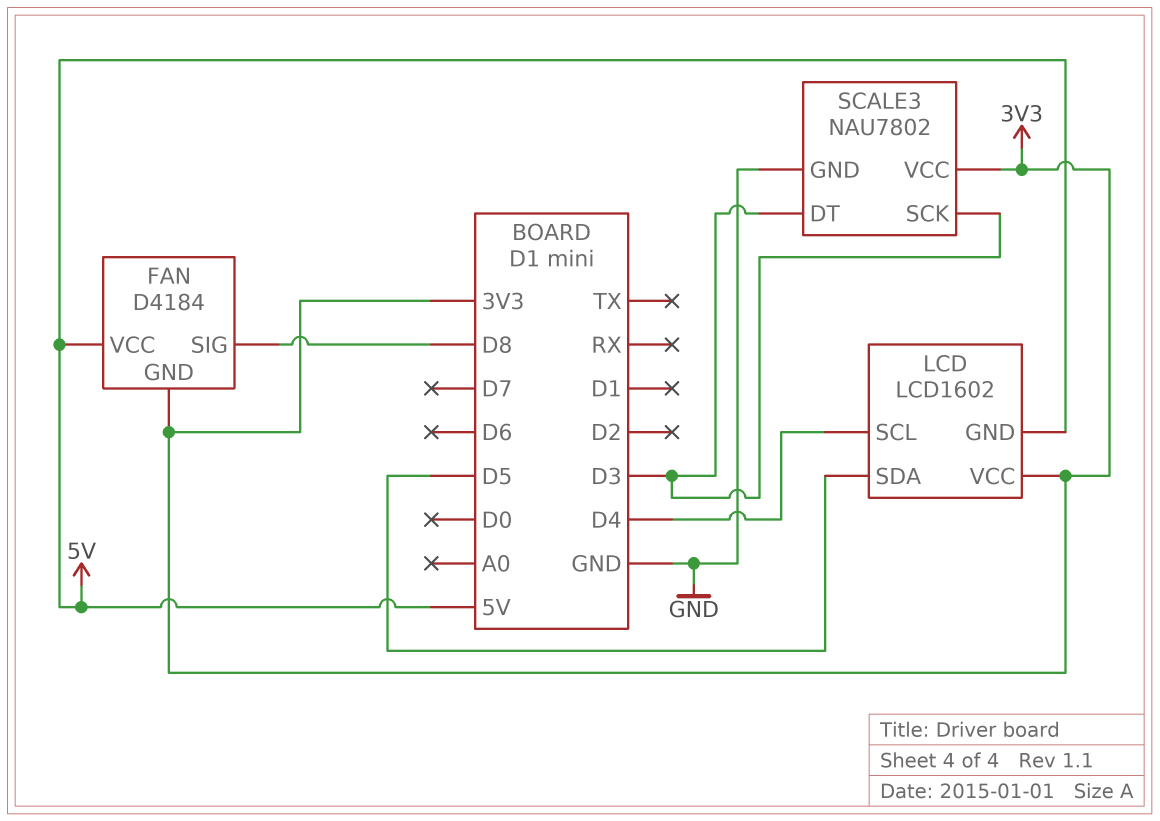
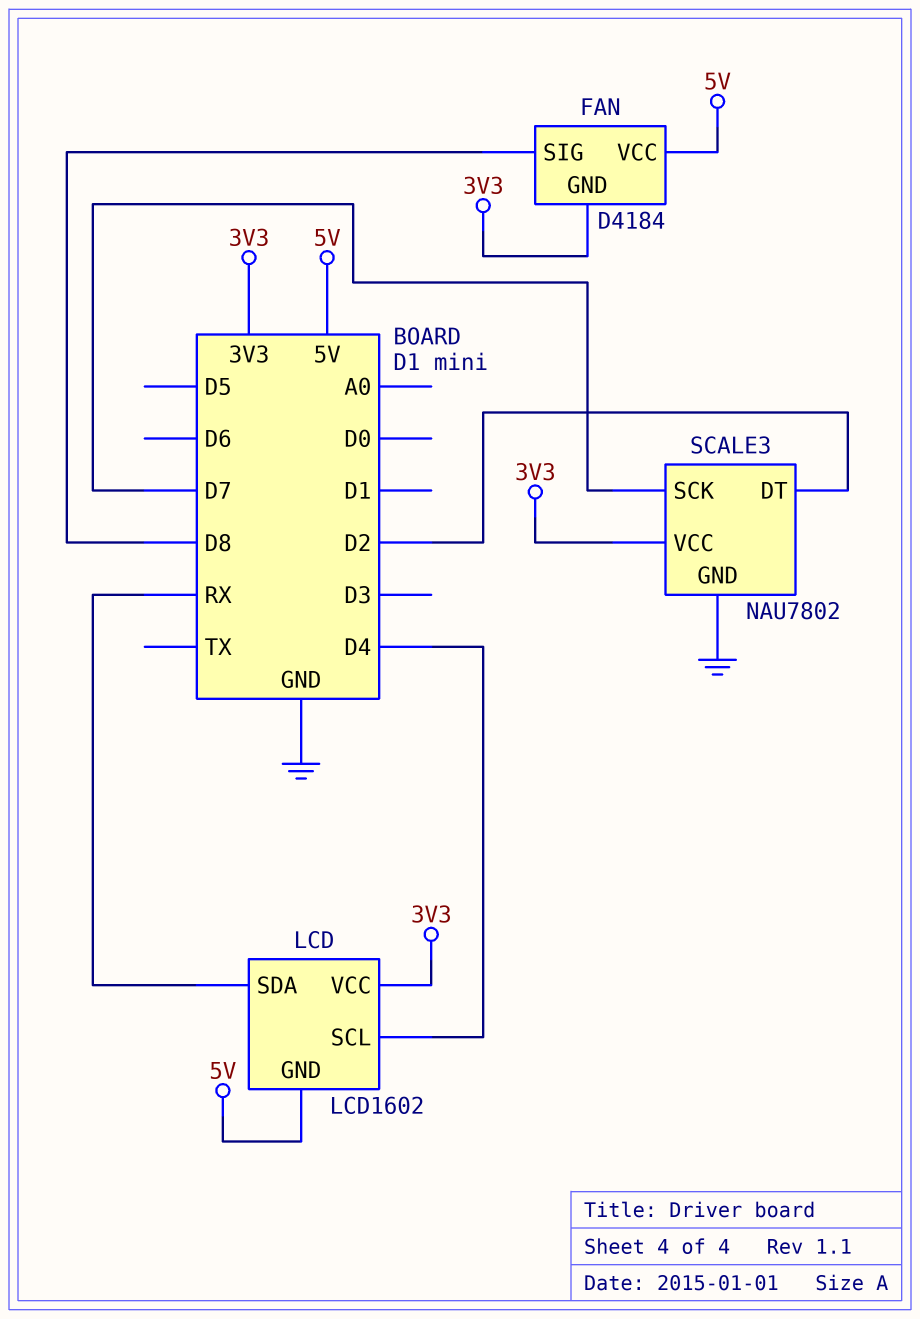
LCD pin SDA: D5 -> RX
SCALE3 pin DT: D3 -> D2
SCALE3 pin SCK: D3 -> D7

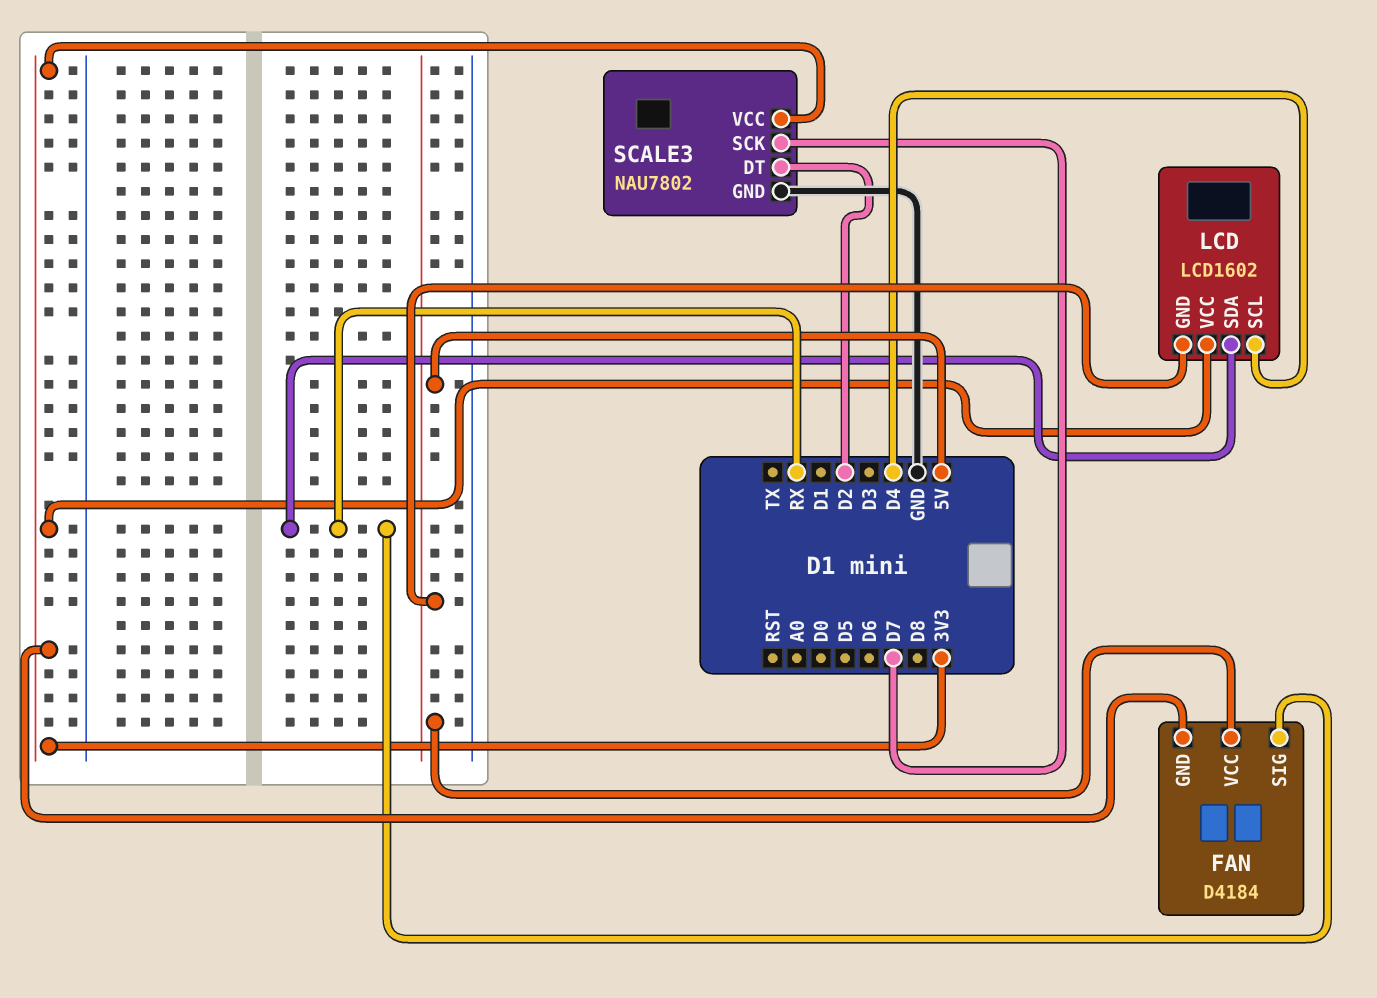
FAN pin SIG: D8 -> RX

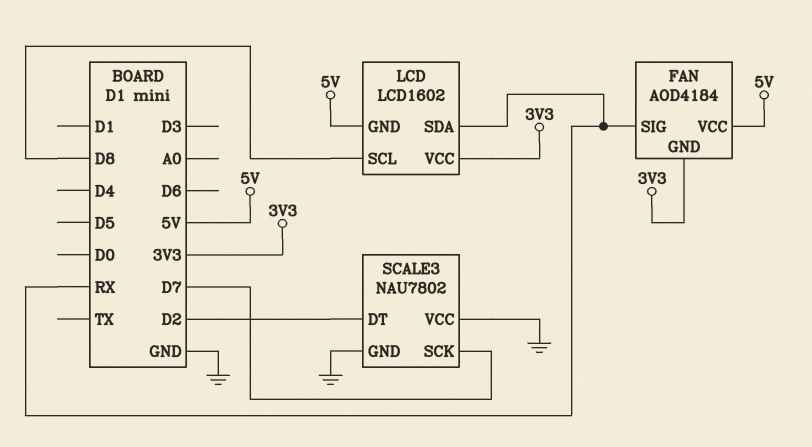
FAN: D4184 -> AOD4184
LCD pin SCL: D4 -> D8
SCALE3 pin VCC: 3V3 -> GND

